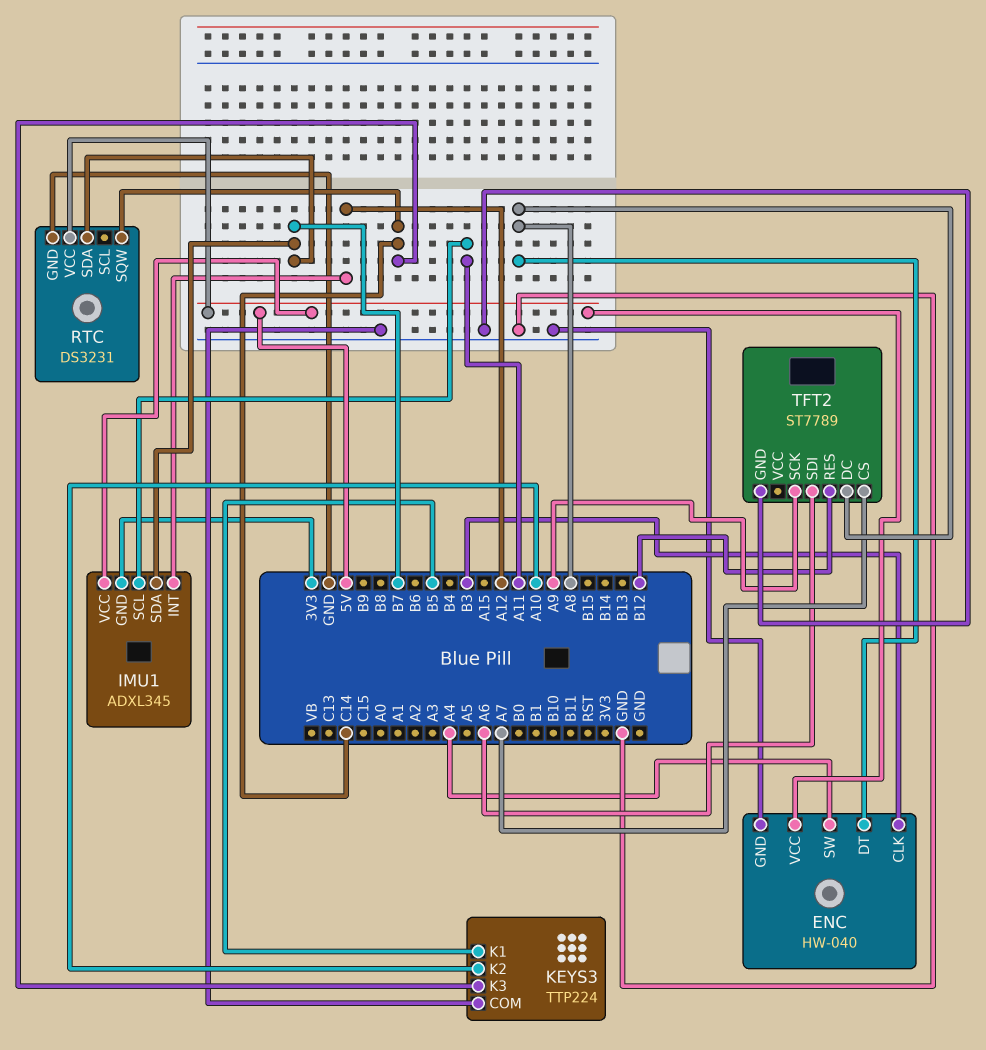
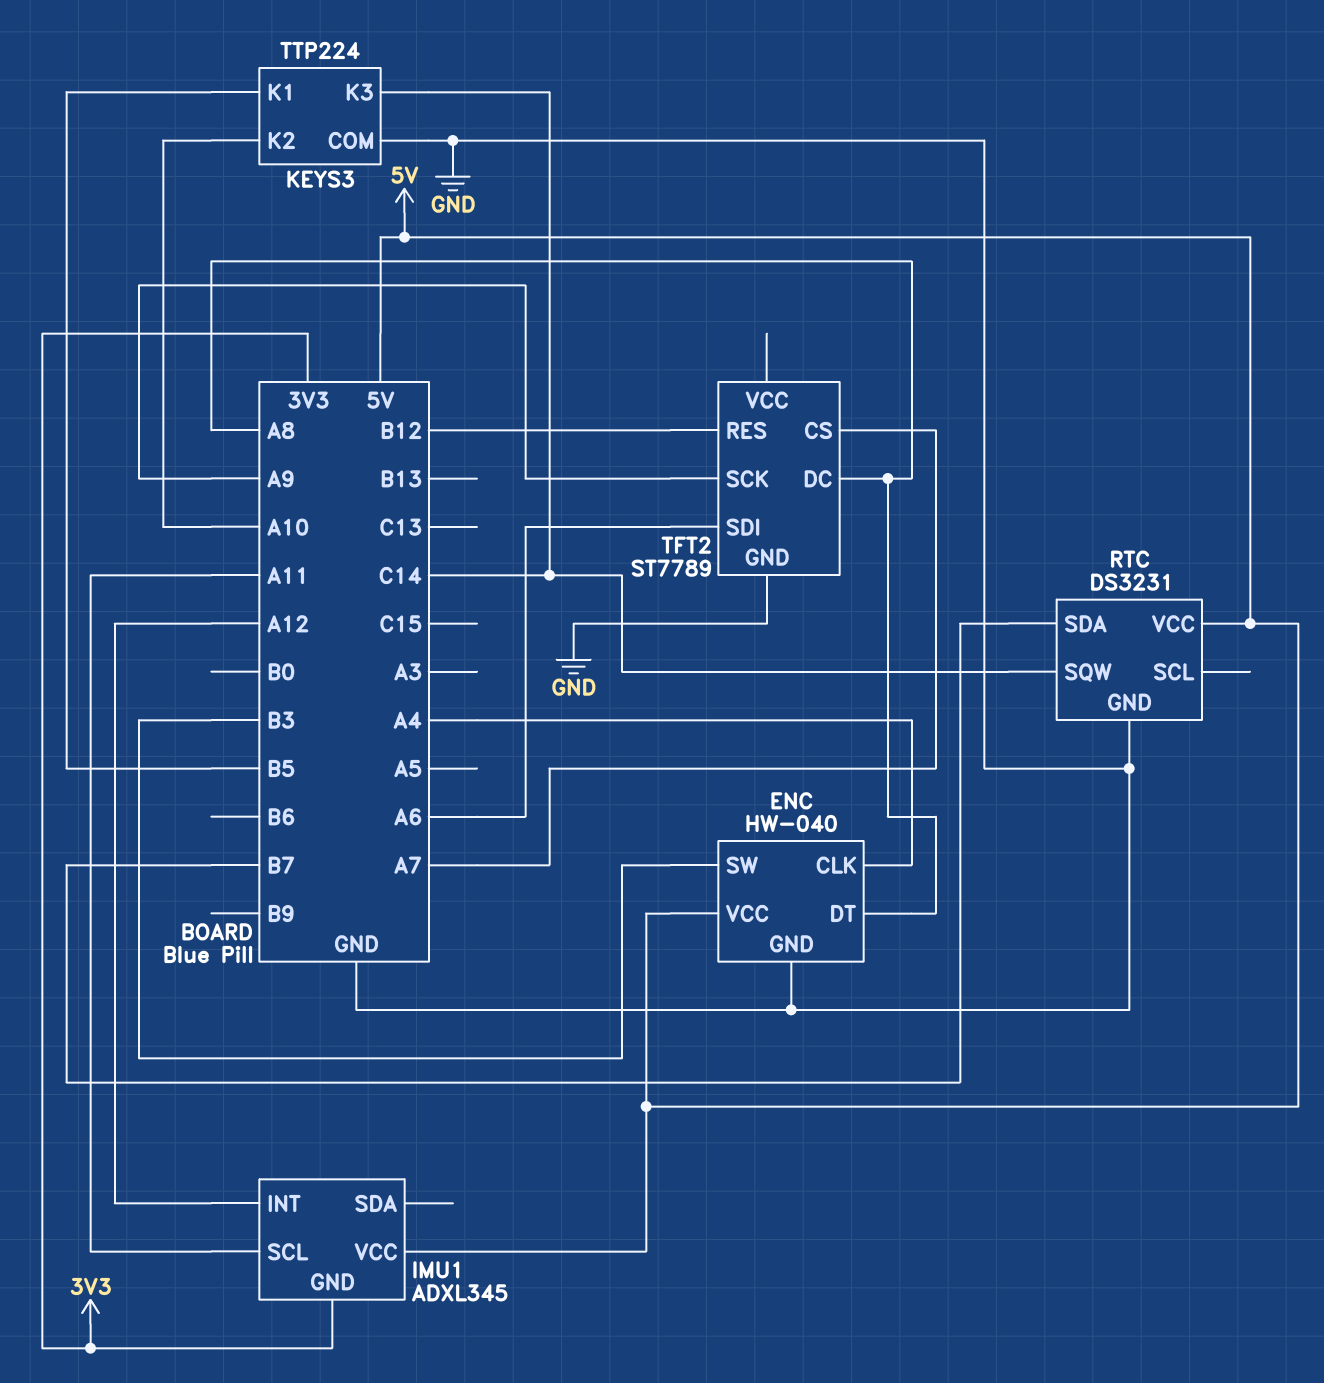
ENC pin CLK: B3 -> A4
ENC pin SW: A4 -> B3
IMU1 pin SDA: B7 -> none

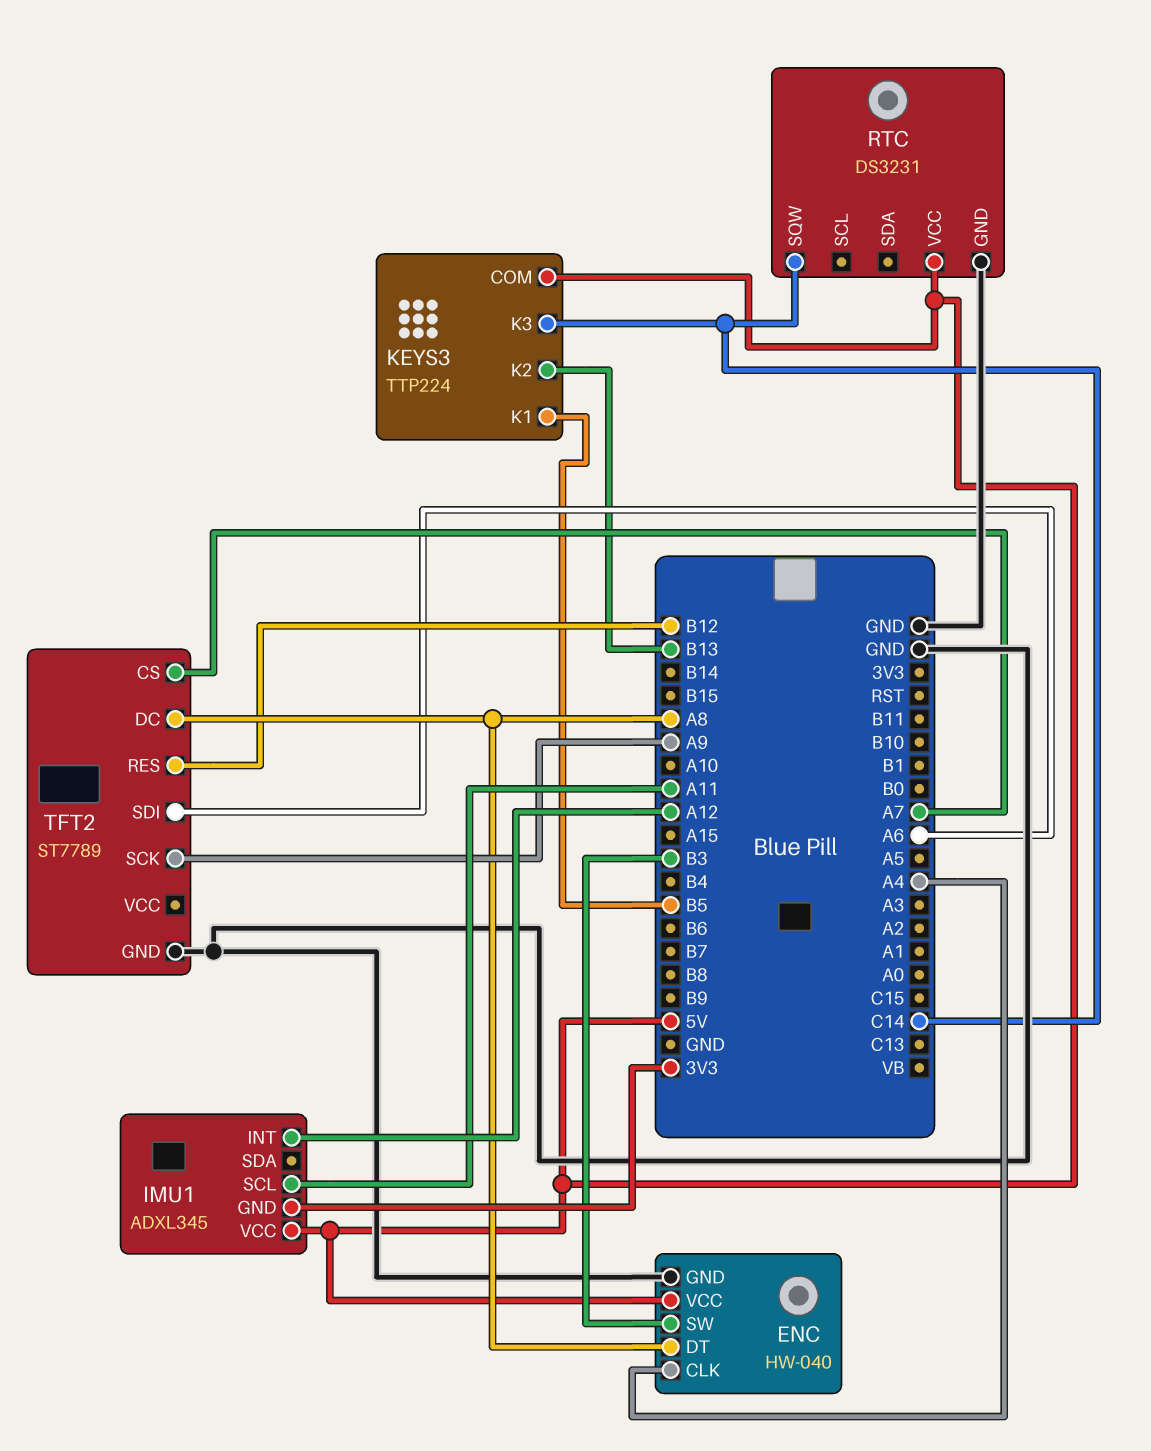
KEYS3 pin COM: GND -> 5V
KEYS3 pin K2: A10 -> B13
RTC pin SDA: B7 -> none

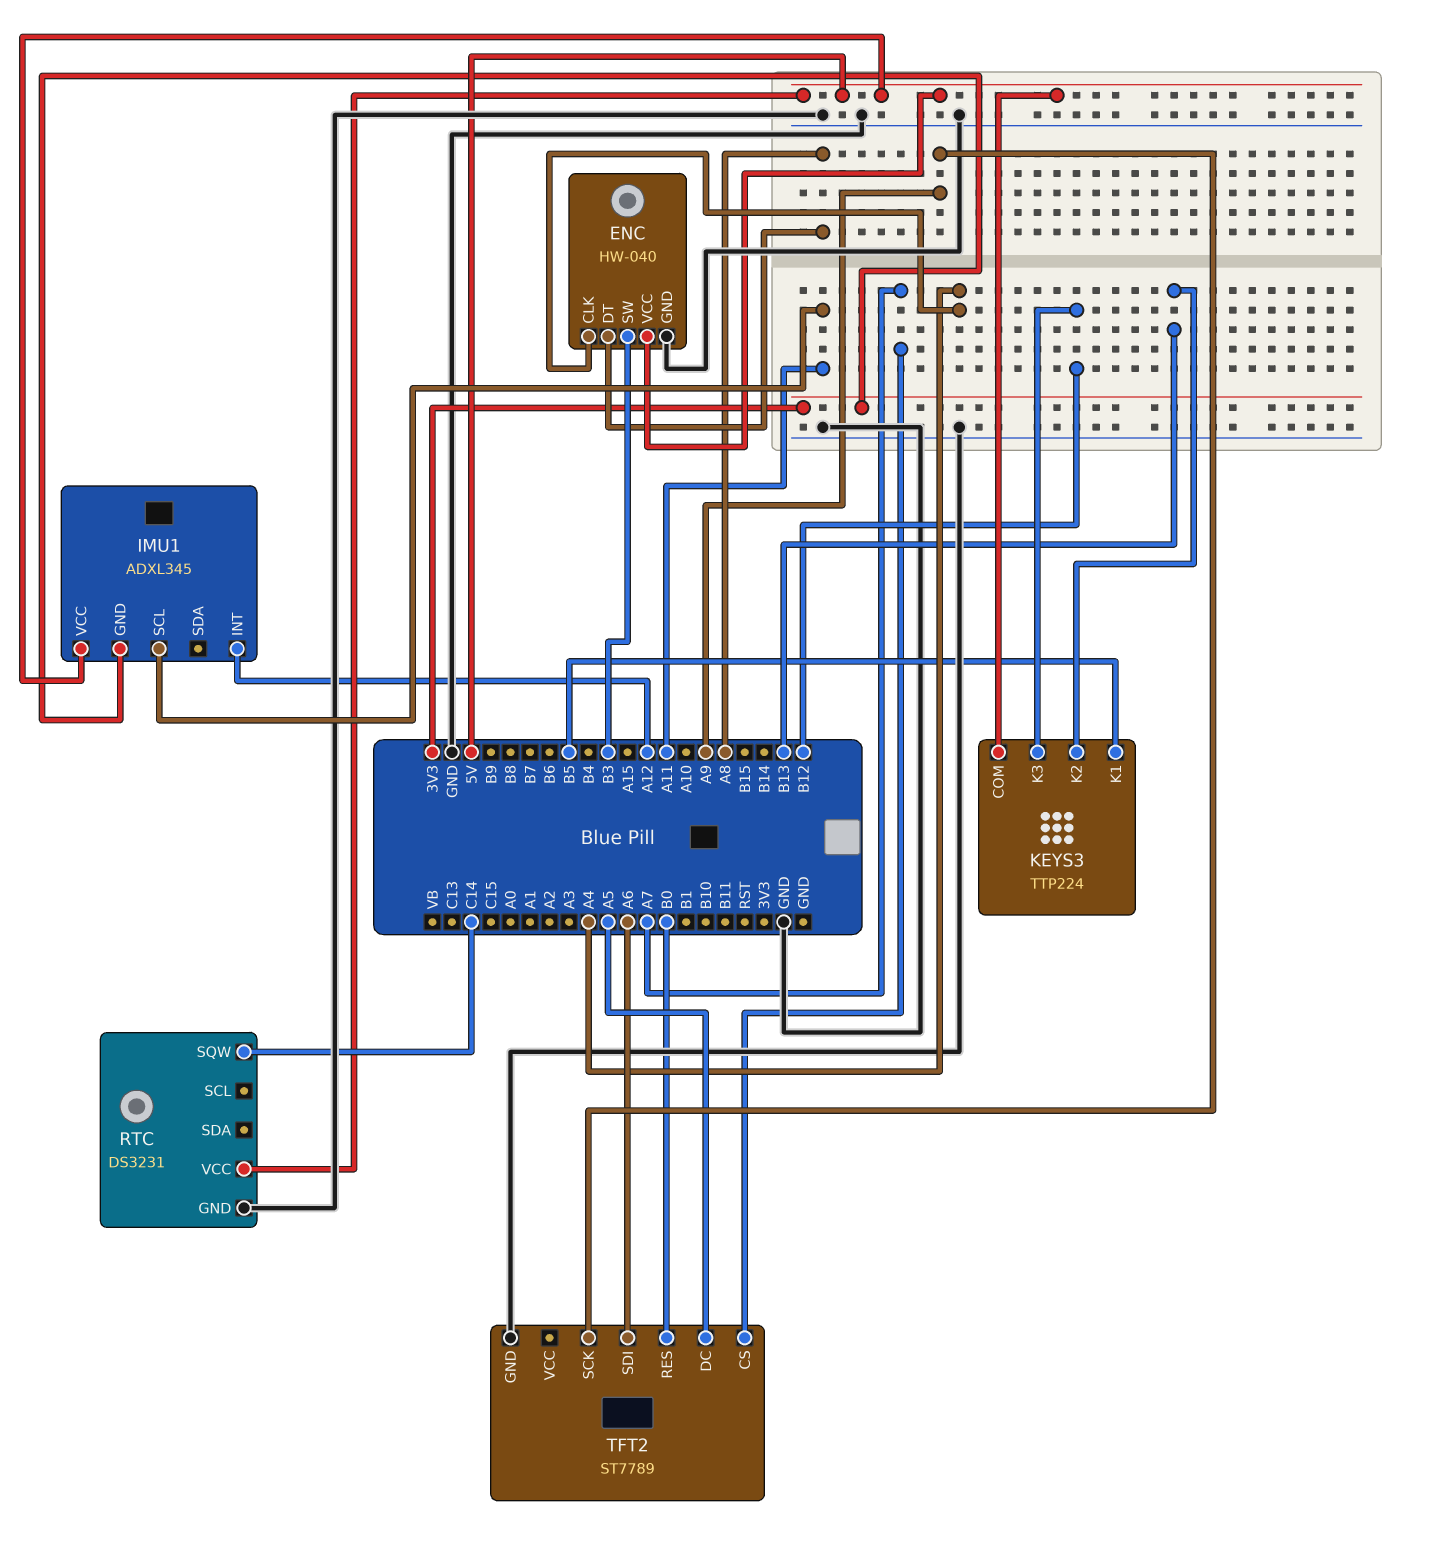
KEYS3 pin K3: C14 -> B12
TFT2 pin DC: A8 -> A5
TFT2 pin RES: B12 -> B0

